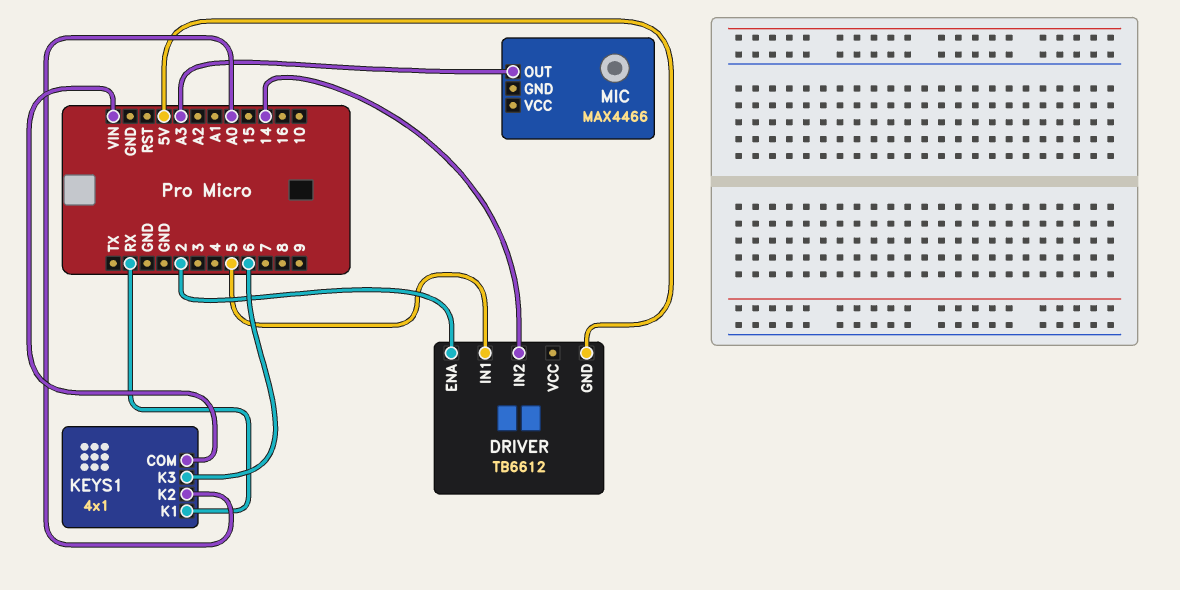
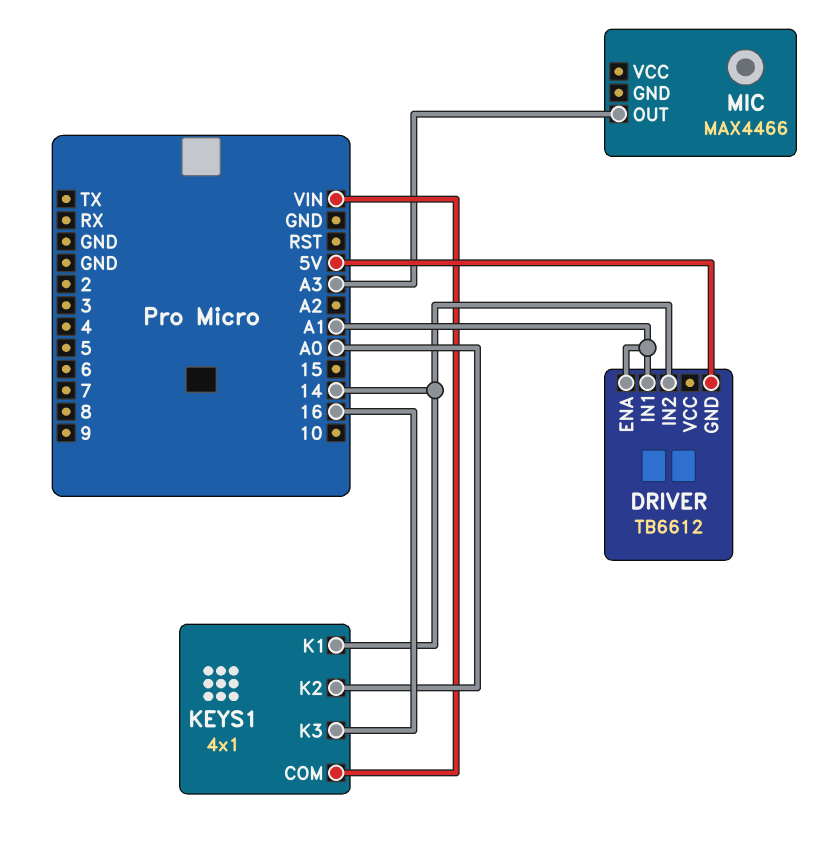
DRIVER pin ENA: 2 -> A1
DRIVER pin IN1: 5 -> A1
KEYS1 pin K1: RX -> 14
KEYS1 pin K3: 6 -> 16

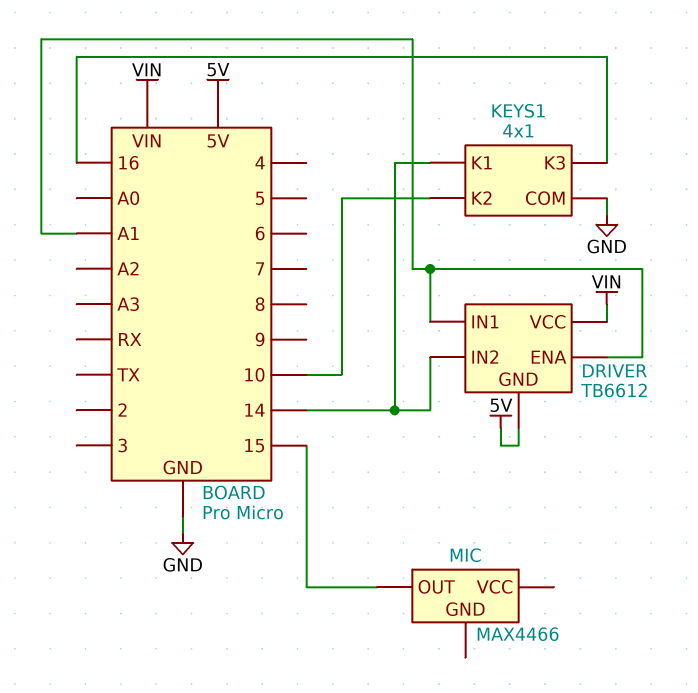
DRIVER pin VCC: none -> VIN
KEYS1 pin COM: VIN -> GND
KEYS1 pin K2: A0 -> 10
MIC pin OUT: A3 -> 15

